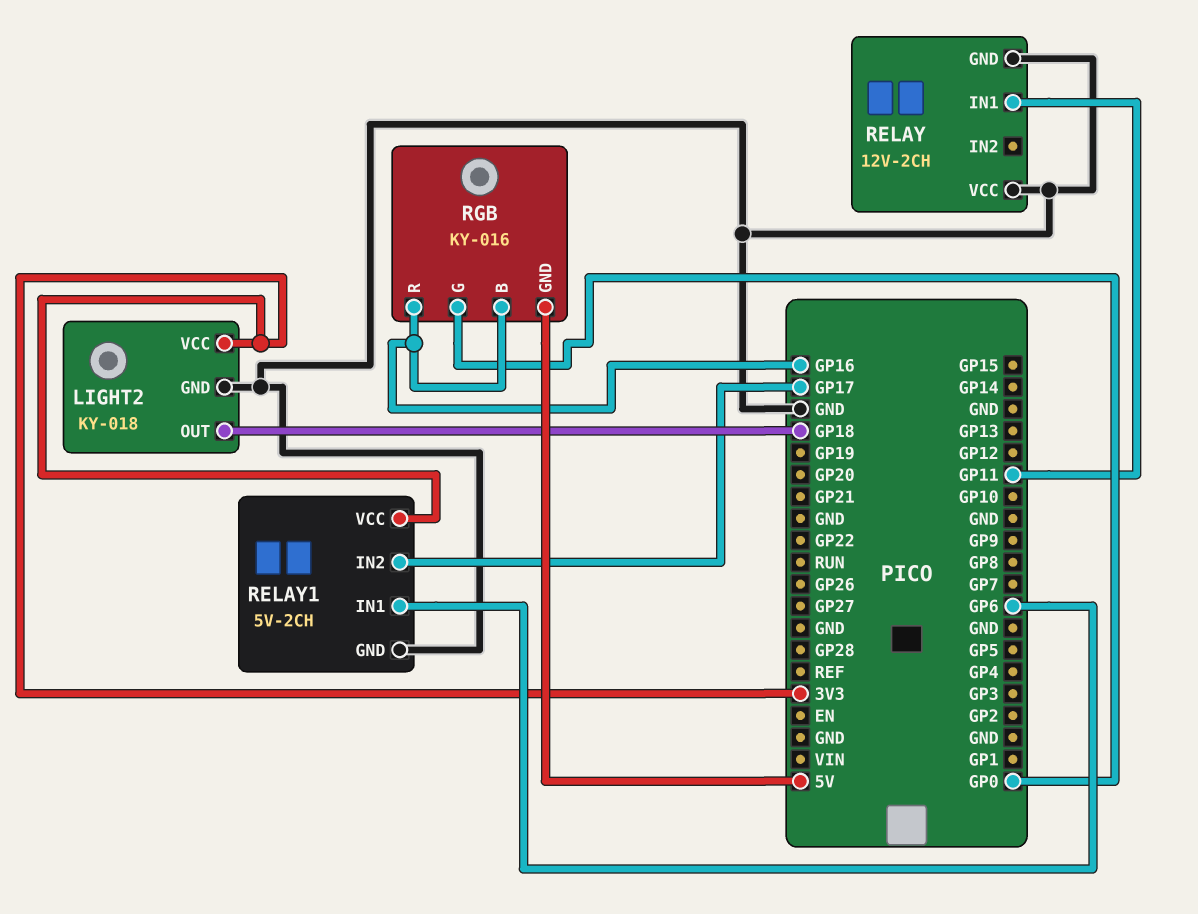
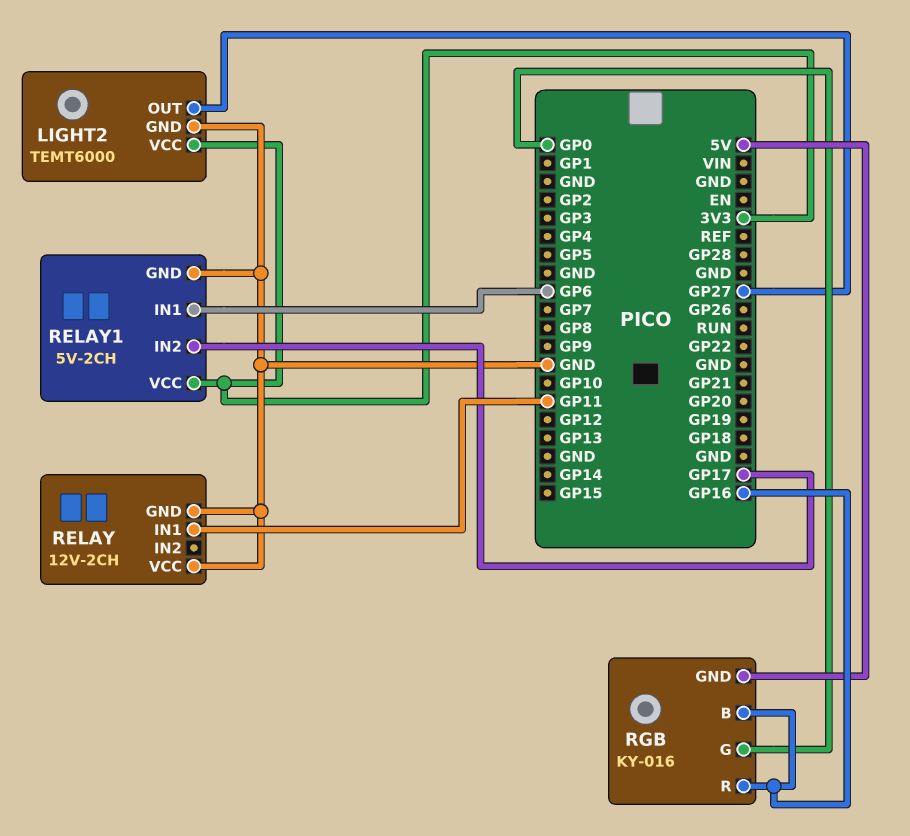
LIGHT2: KY-018 -> TEMT6000
LIGHT2 pin OUT: GP18 -> GP27

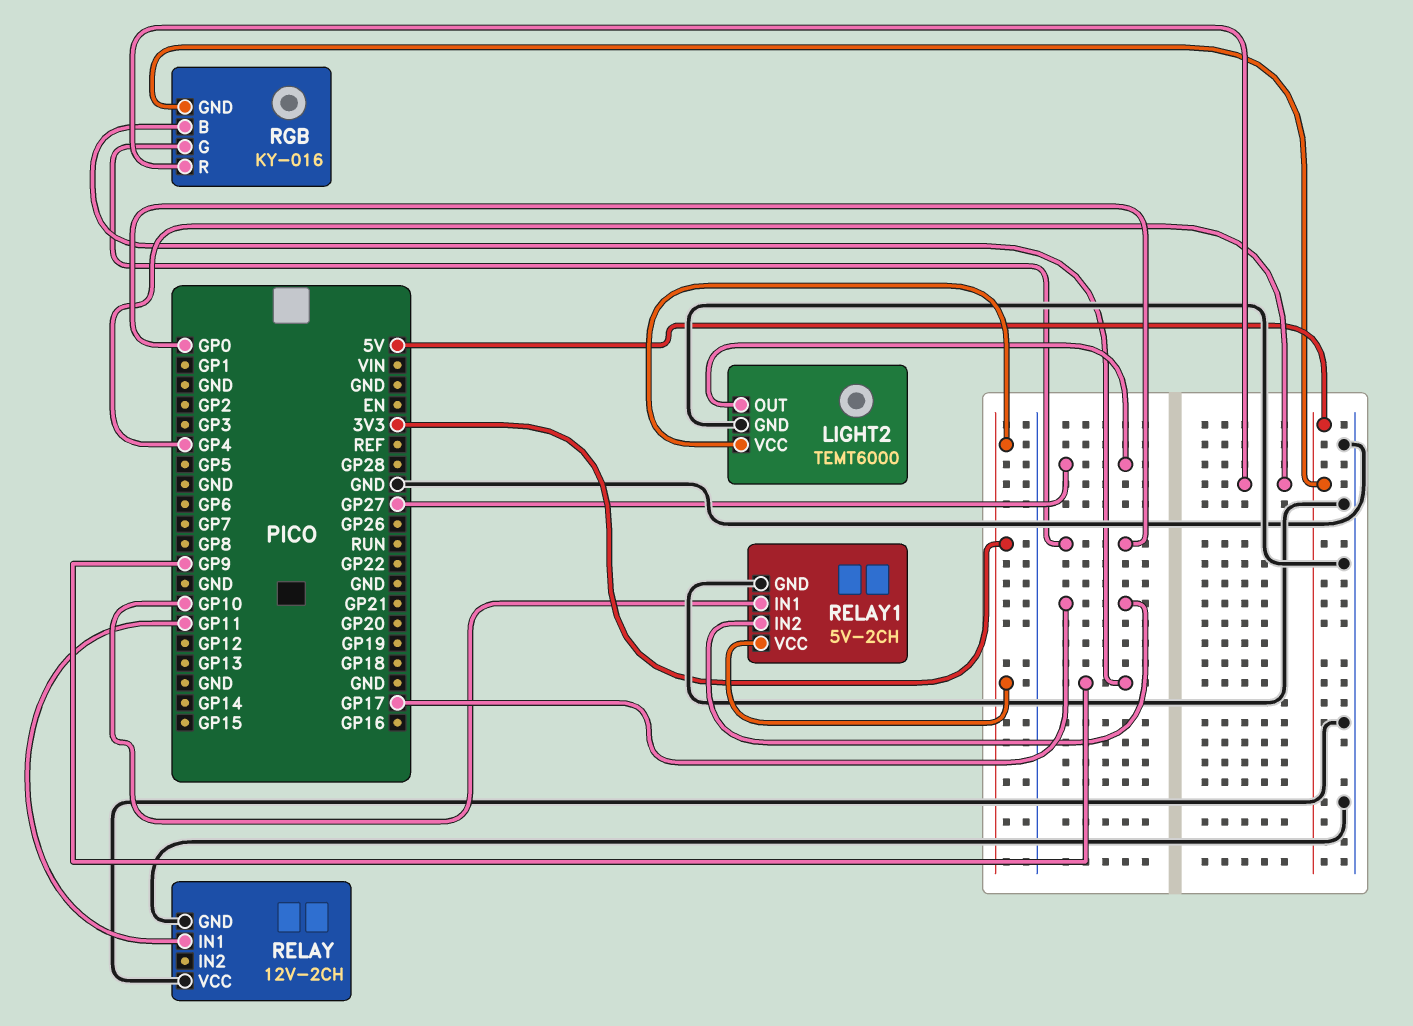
RELAY1 pin IN1: GP6 -> GP10
RGB pin B: GP16 -> GP9
RGB pin R: GP16 -> GP4

